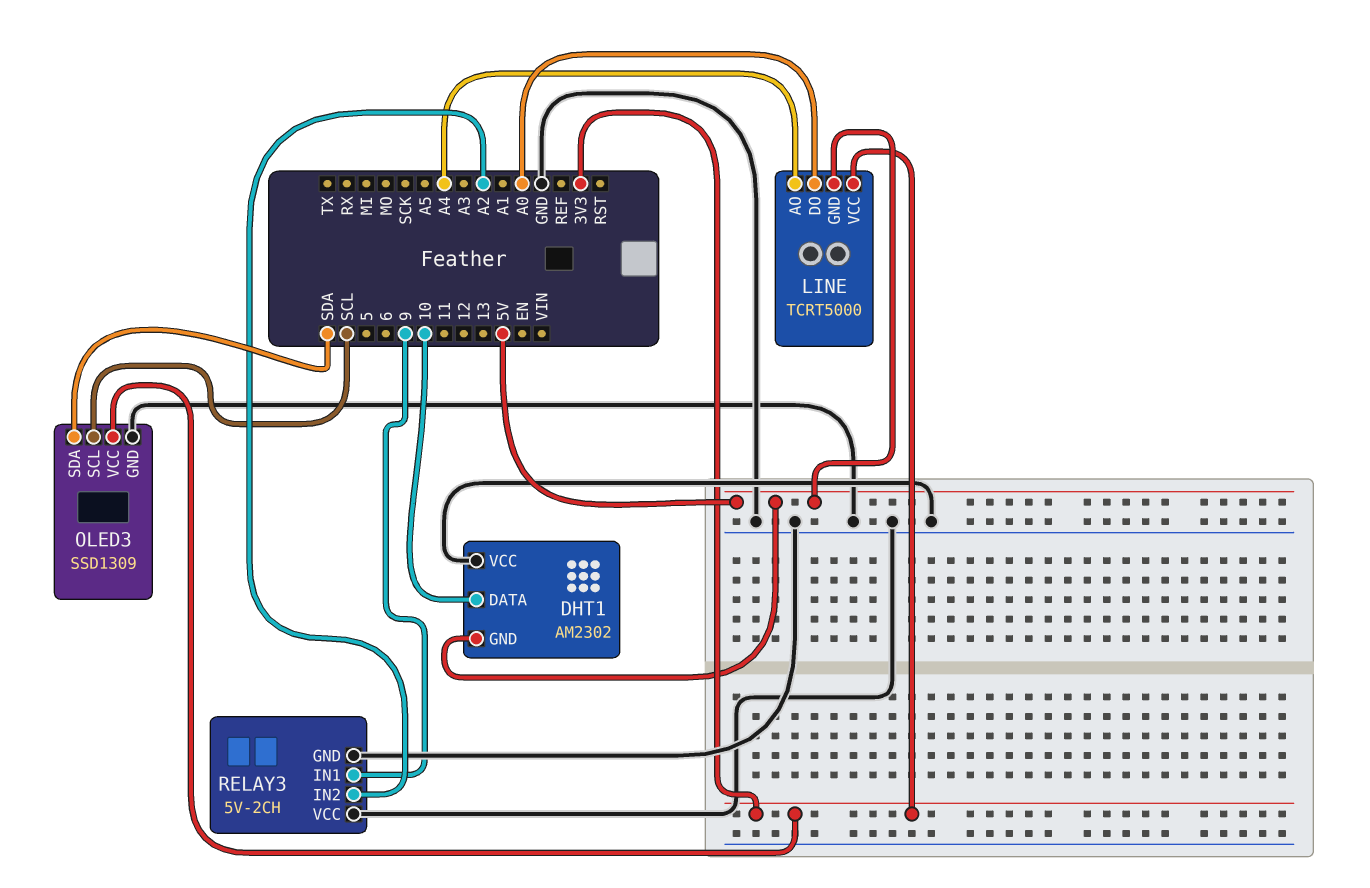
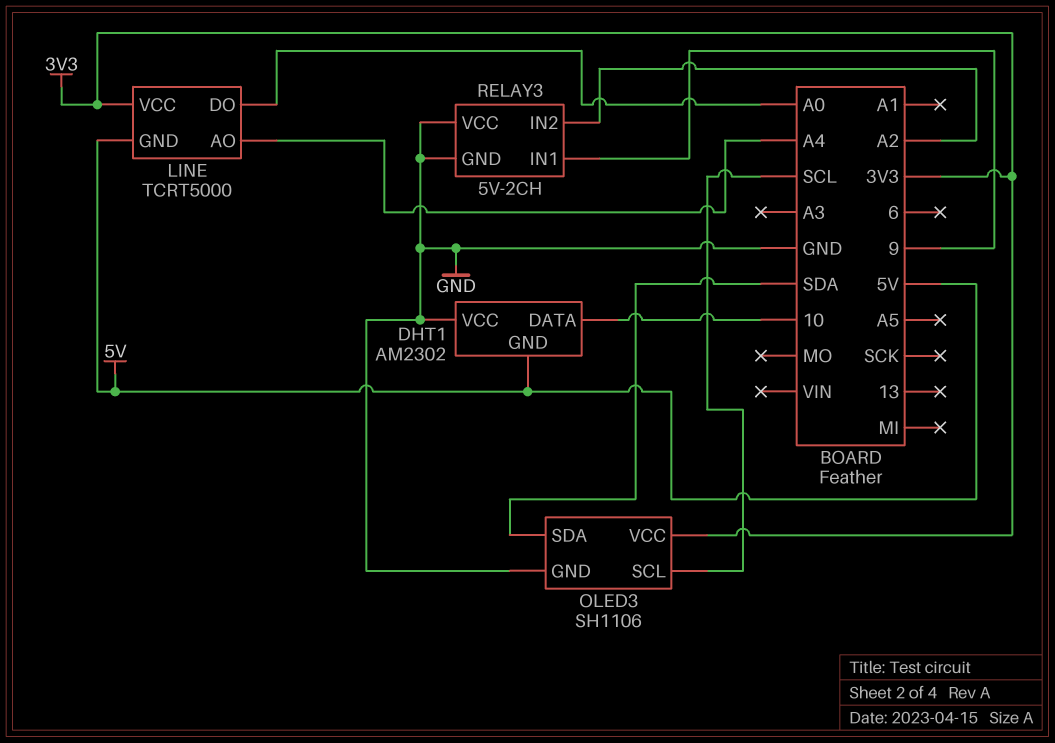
OLED3: SSD1309 -> SH1106

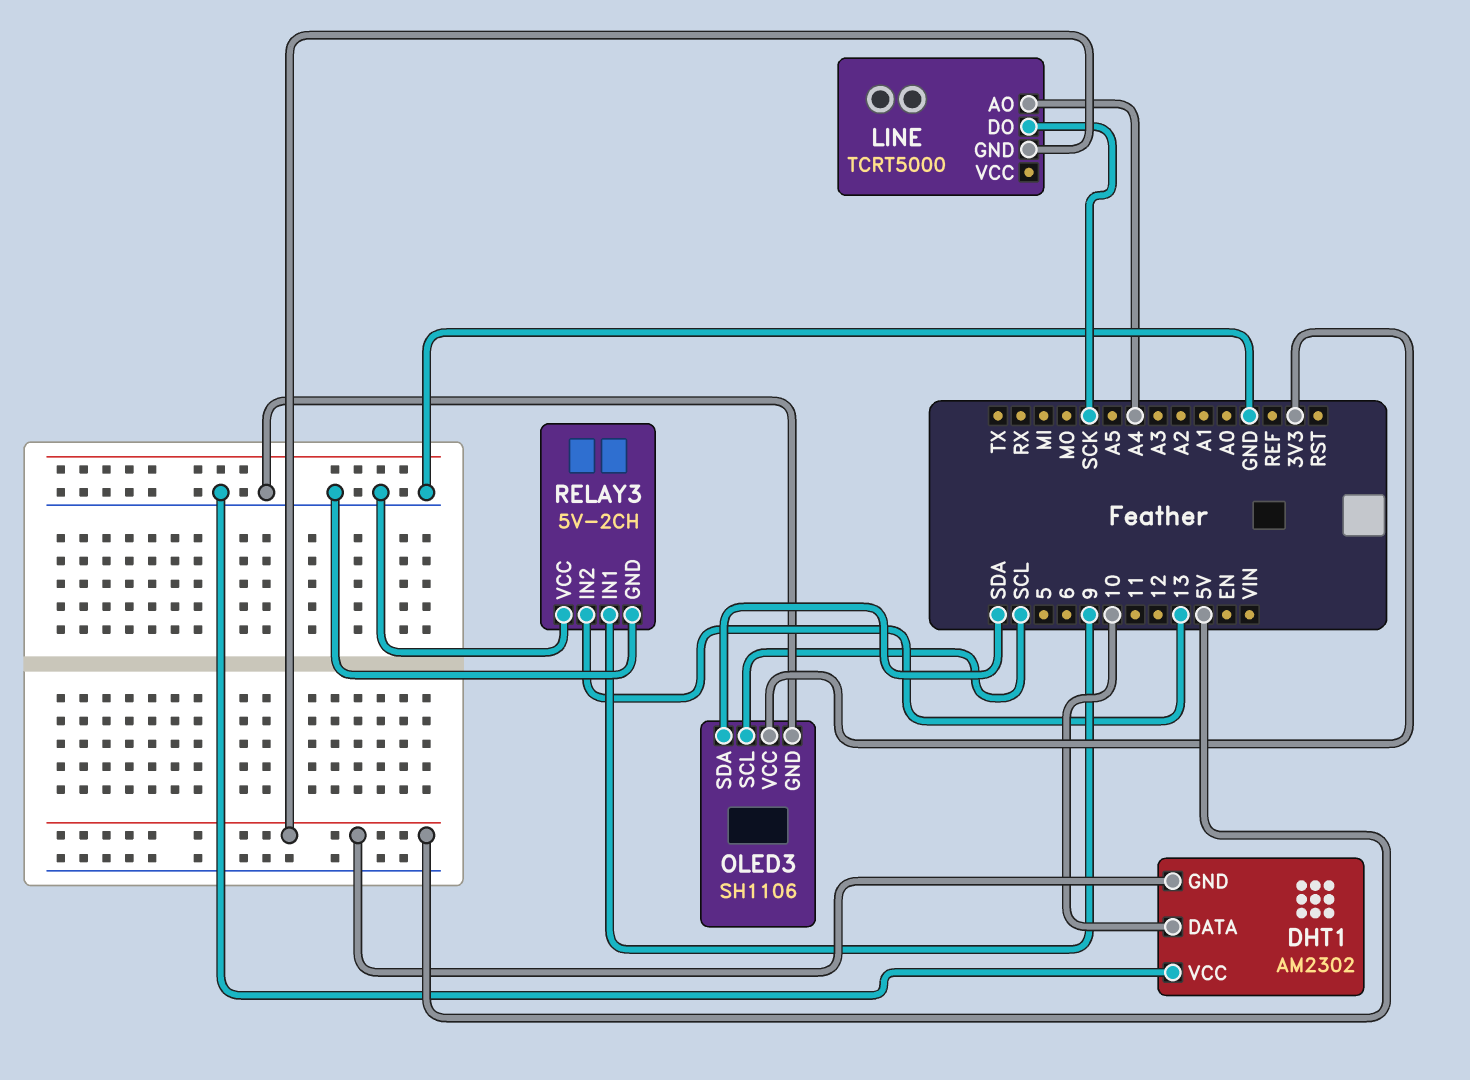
LINE pin DO: A0 -> SCK
LINE pin VCC: 3V3 -> none
RELAY3 pin IN2: A2 -> 13

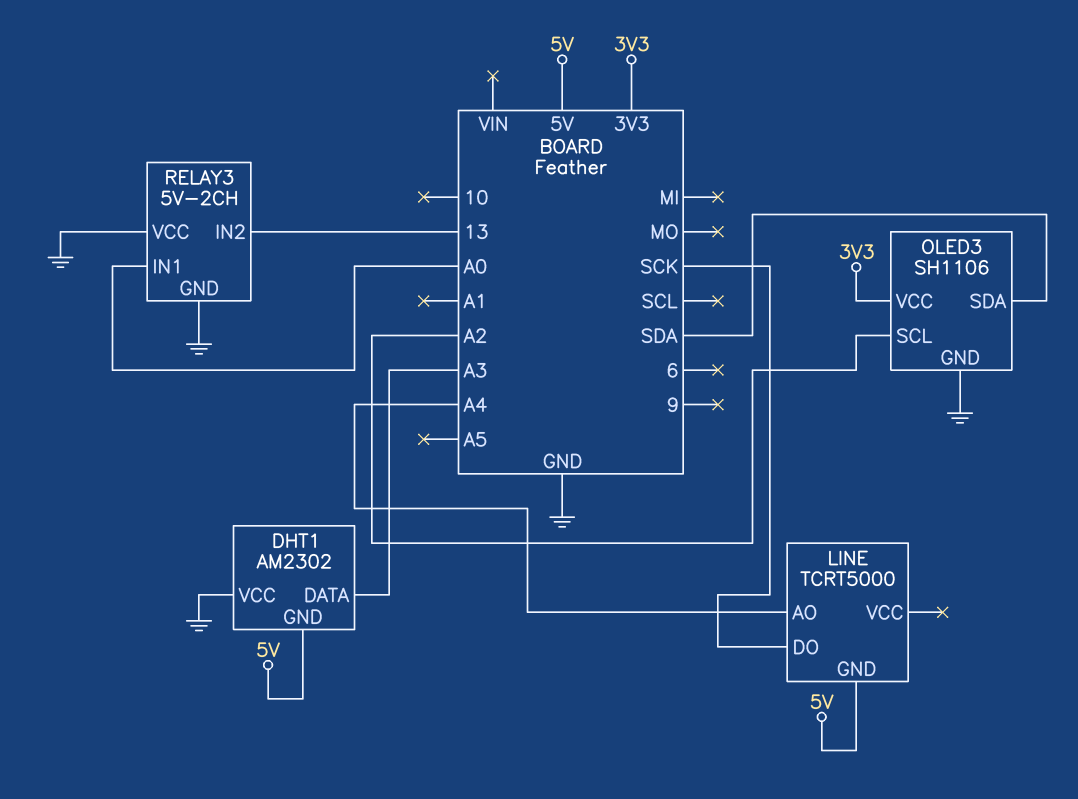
DHT1 pin DATA: 10 -> A3
OLED3 pin SCL: SCL -> A2
RELAY3 pin IN1: 9 -> A0

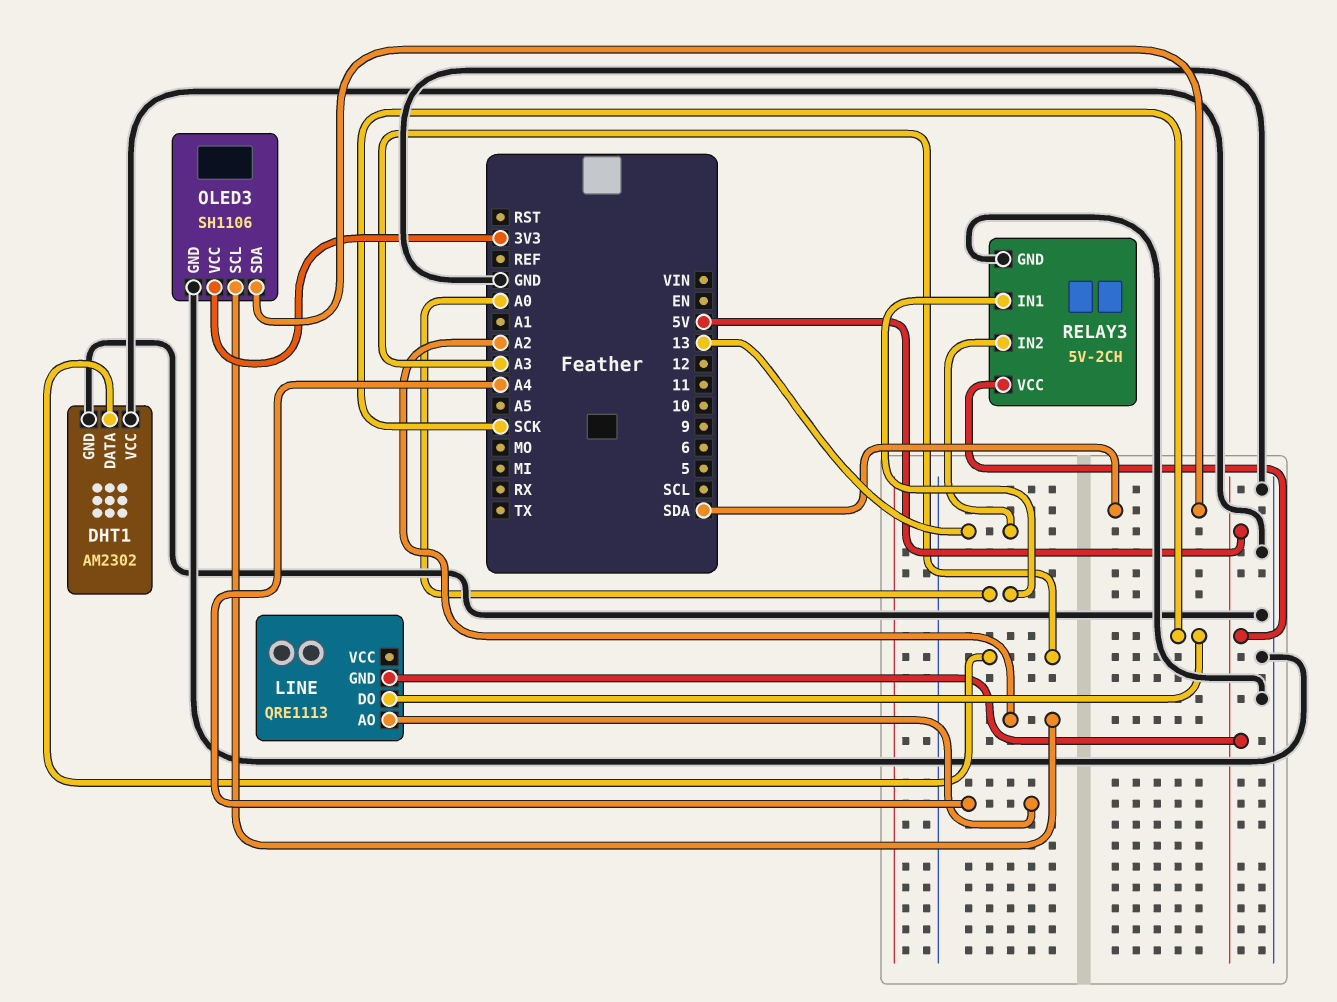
DHT1 pin GND: 5V -> GND
LINE: TCRT5000 -> QRE1113
RELAY3 pin VCC: GND -> 5V

